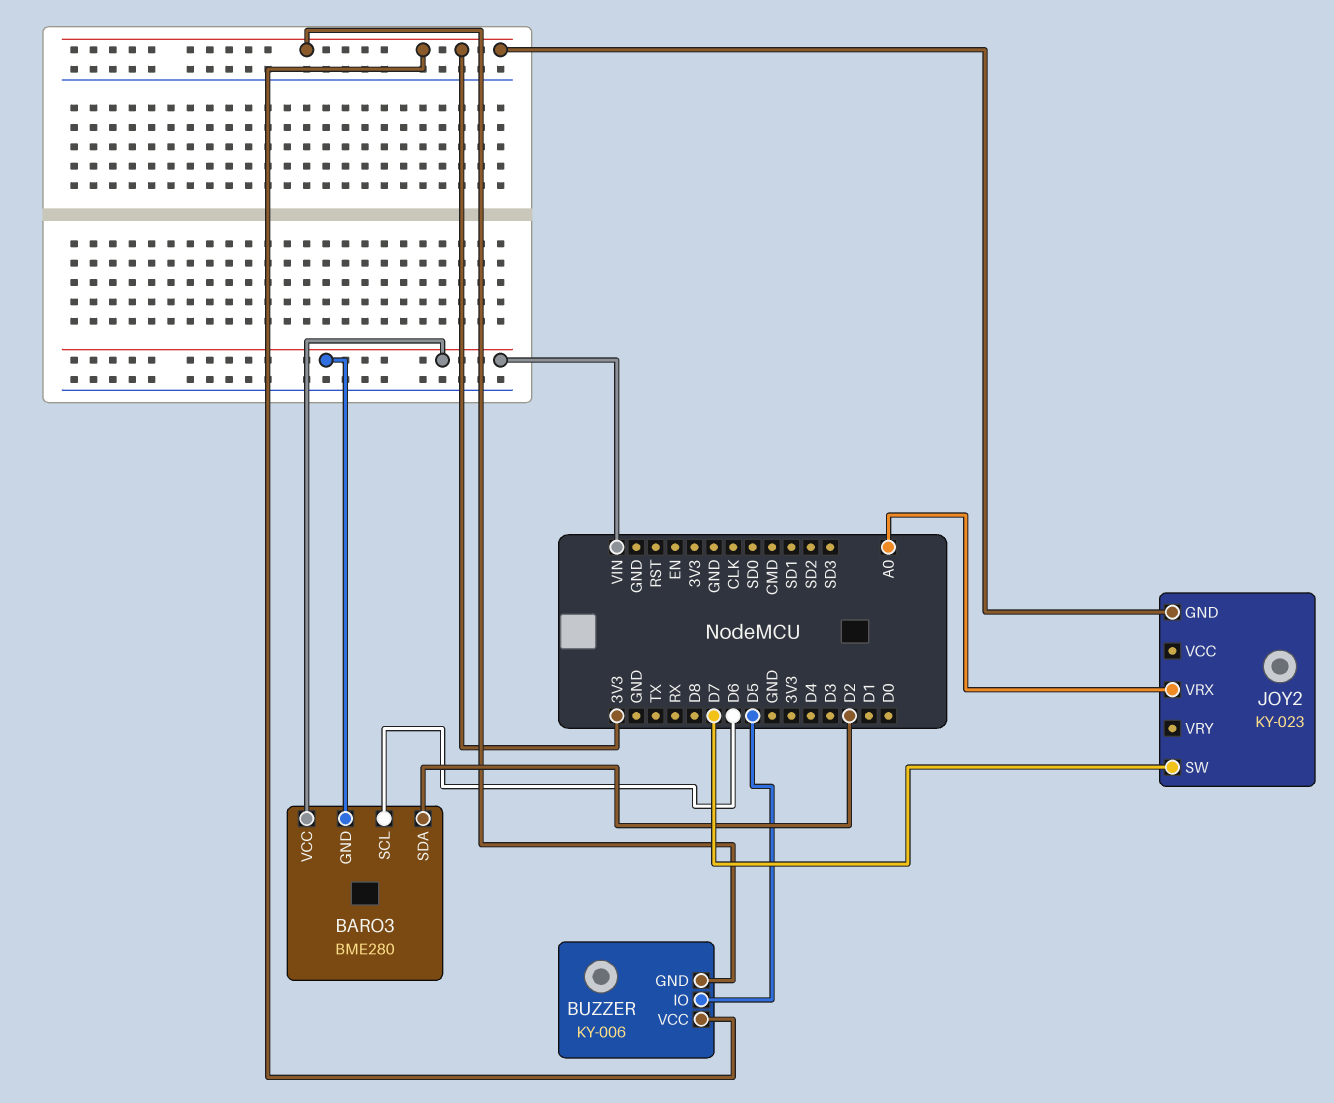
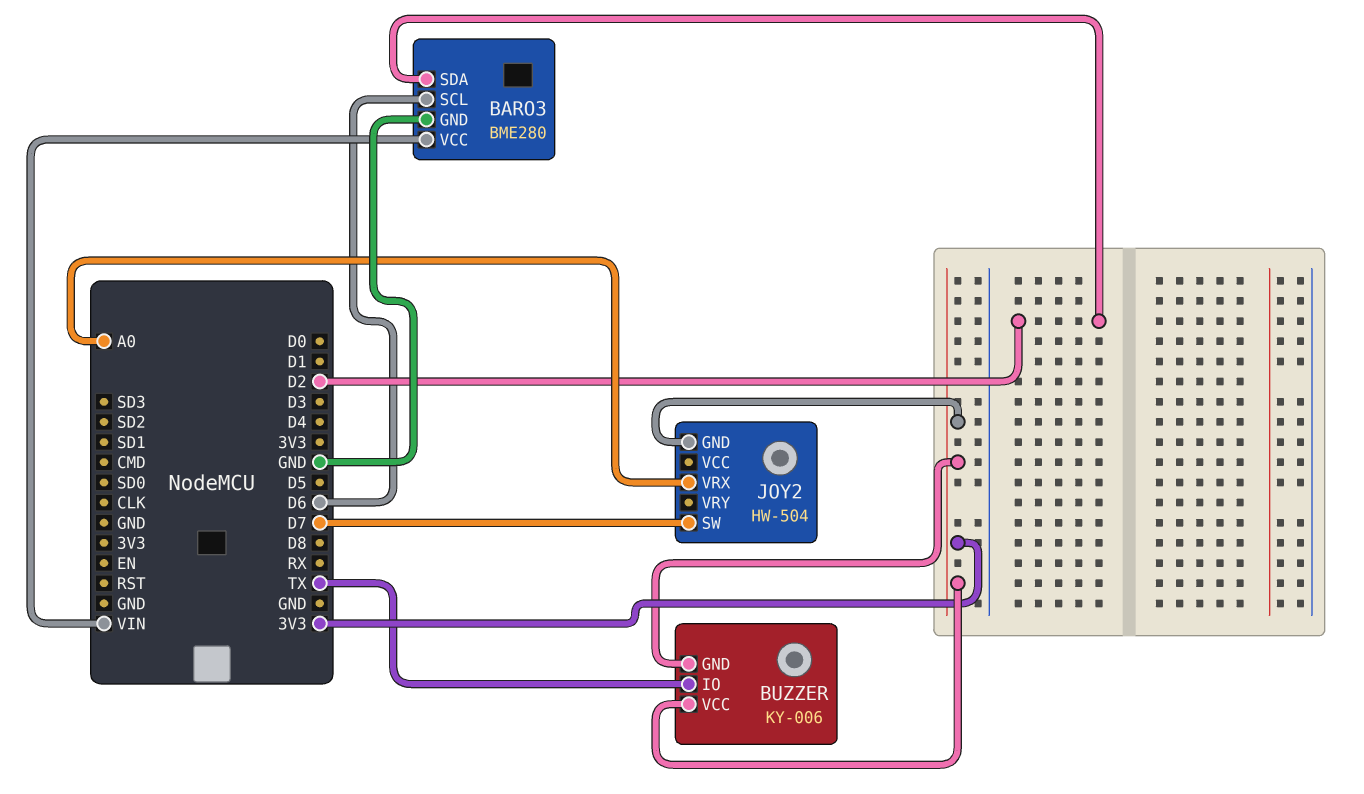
BARO3 pin GND: VIN -> GND
BUZZER pin IO: D5 -> TX
JOY2: KY-023 -> HW-504

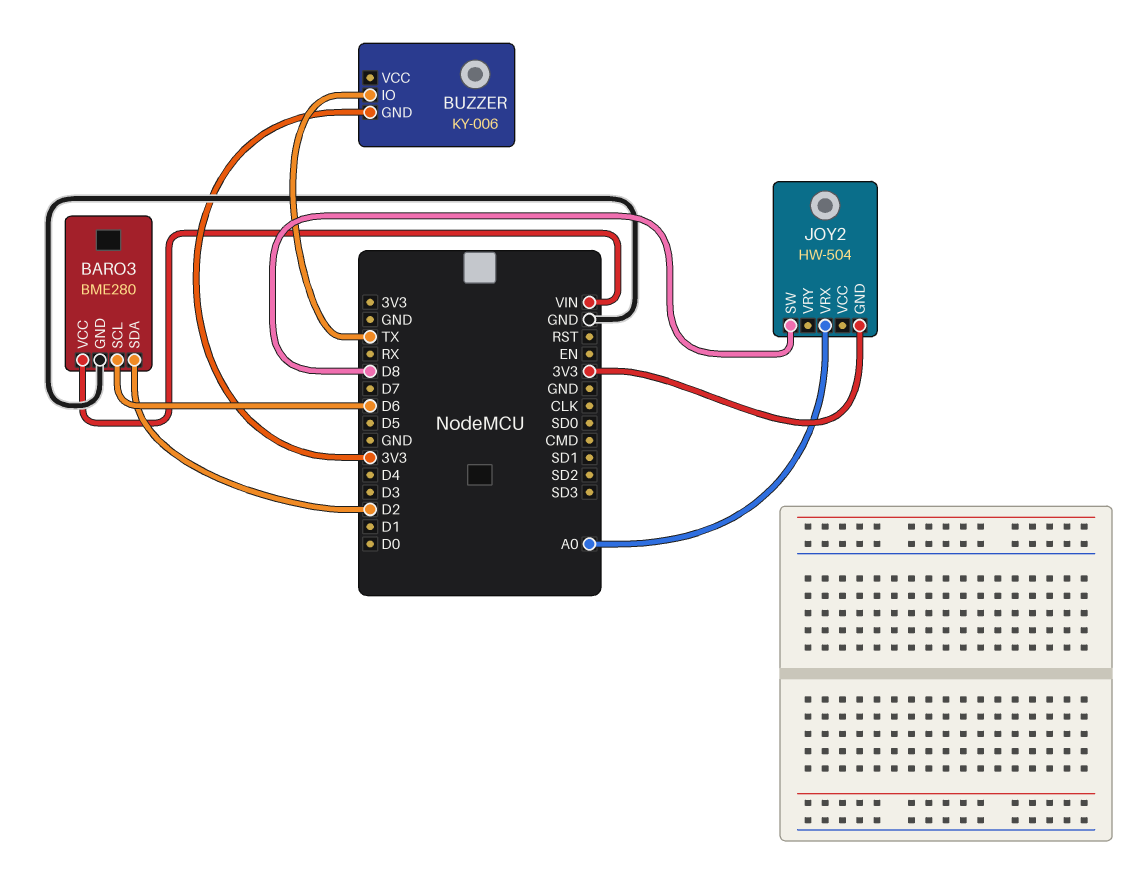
BUZZER pin VCC: 3V3 -> none
JOY2 pin SW: D7 -> D8

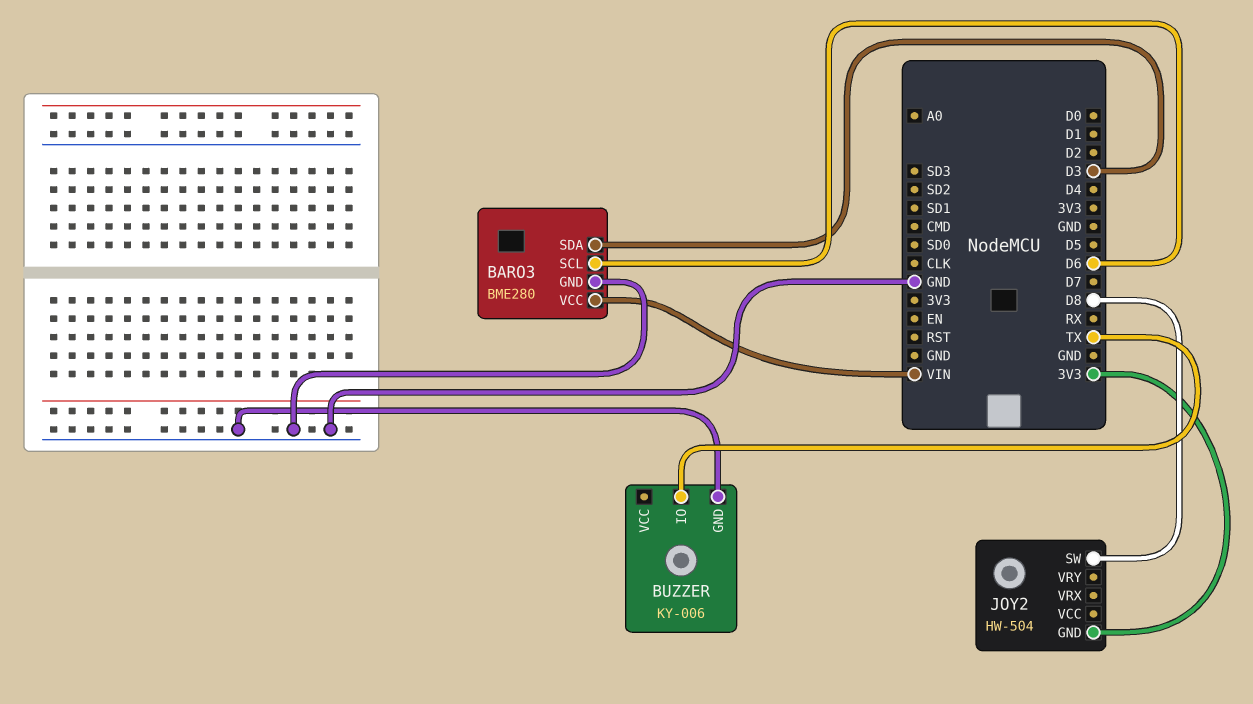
BARO3 pin SDA: D2 -> D3
BUZZER pin GND: 3V3 -> GND
JOY2 pin VRX: A0 -> none

